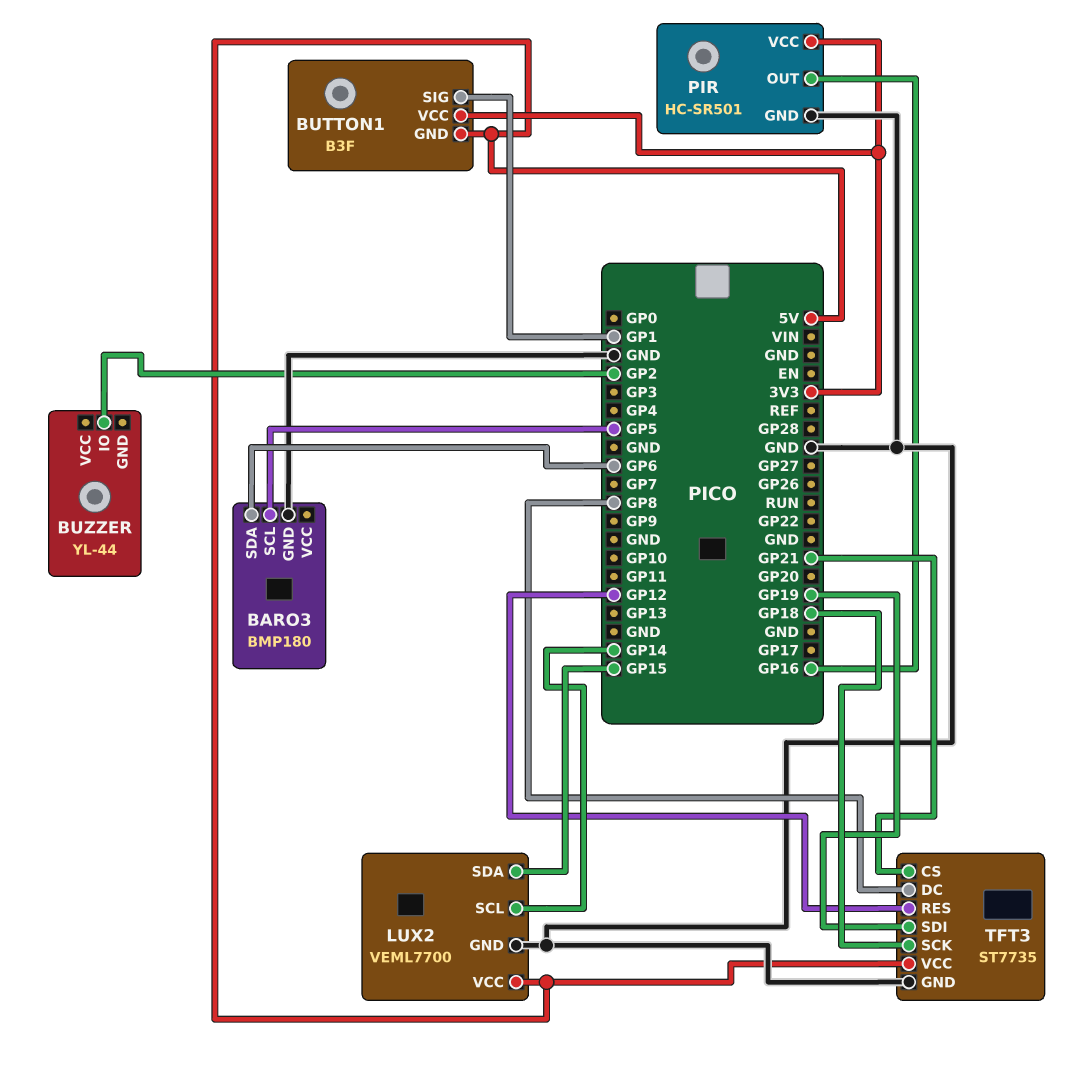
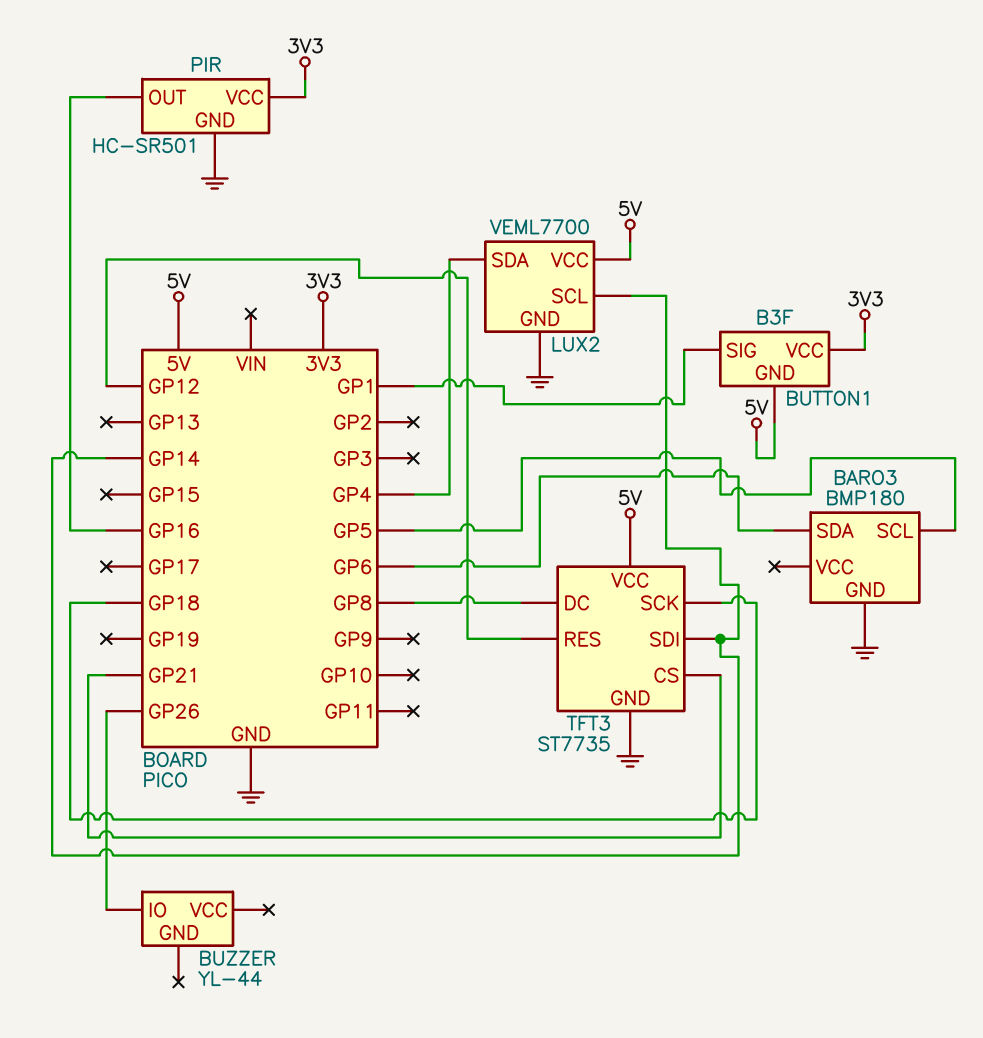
BUZZER pin IO: GP2 -> GP26
LUX2 pin SDA: GP15 -> GP4
TFT3 pin SDI: GP19 -> GP14

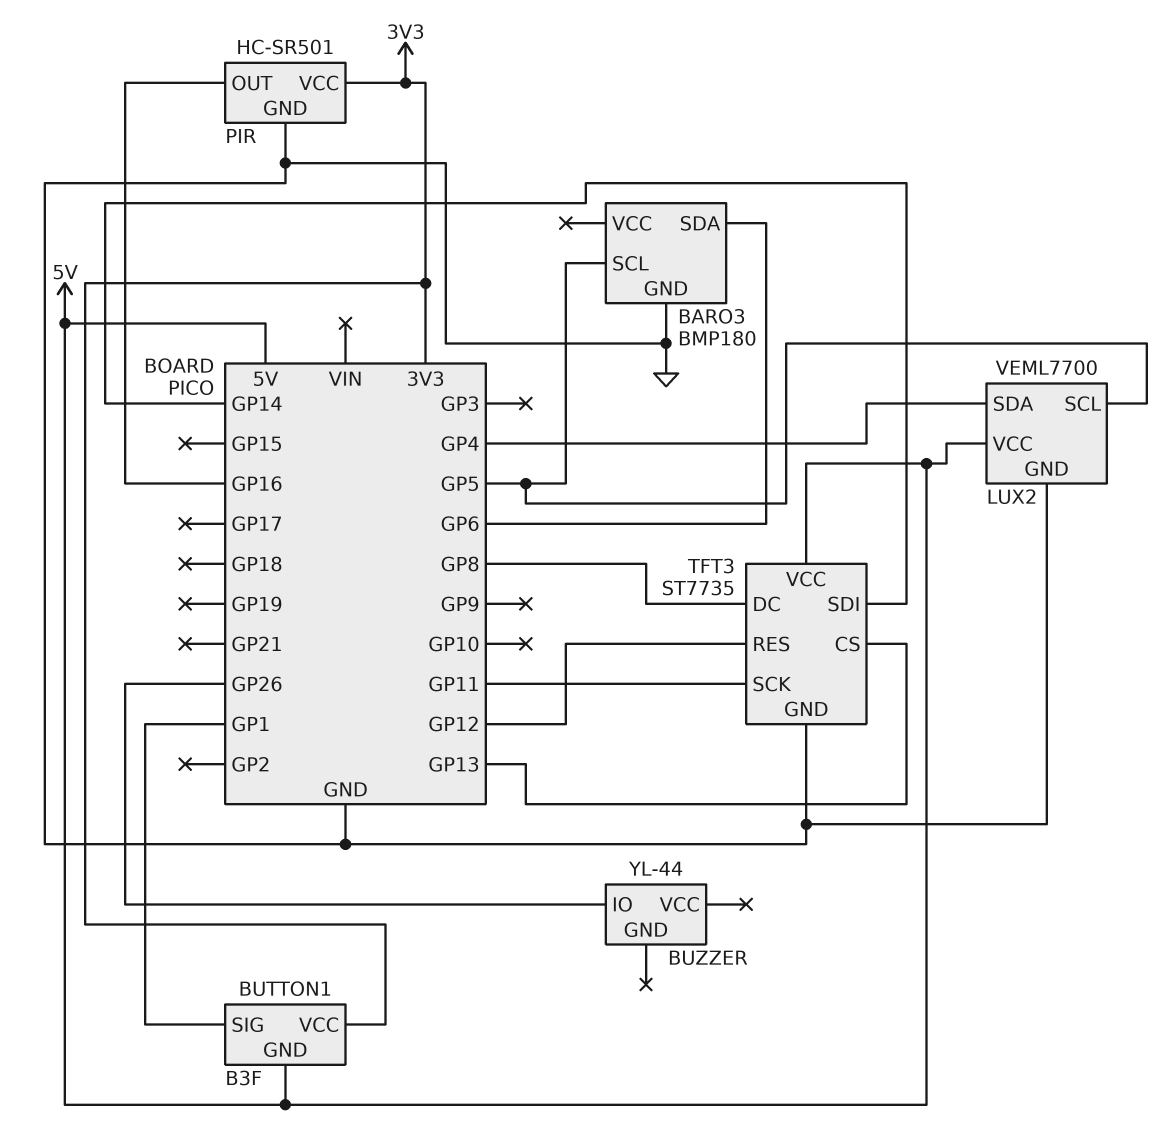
LUX2 pin SCL: GP14 -> GP5
TFT3 pin CS: GP21 -> GP13
TFT3 pin SCK: GP18 -> GP11

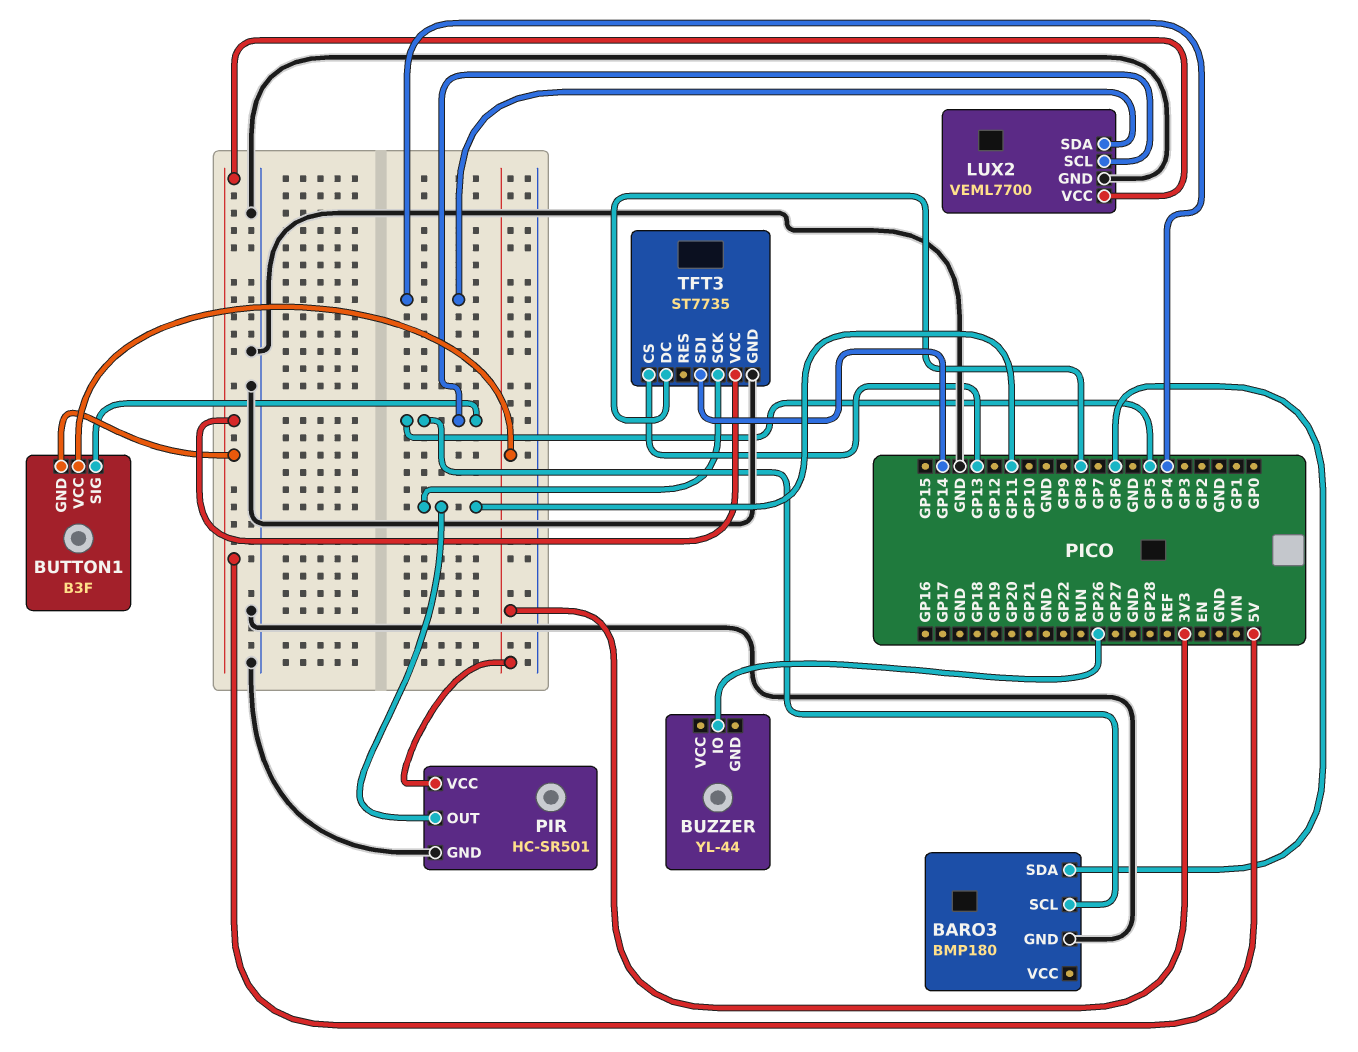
BUTTON1 pin SIG: GP1 -> GP5
PIR pin OUT: GP16 -> GP11
TFT3 pin RES: GP12 -> none

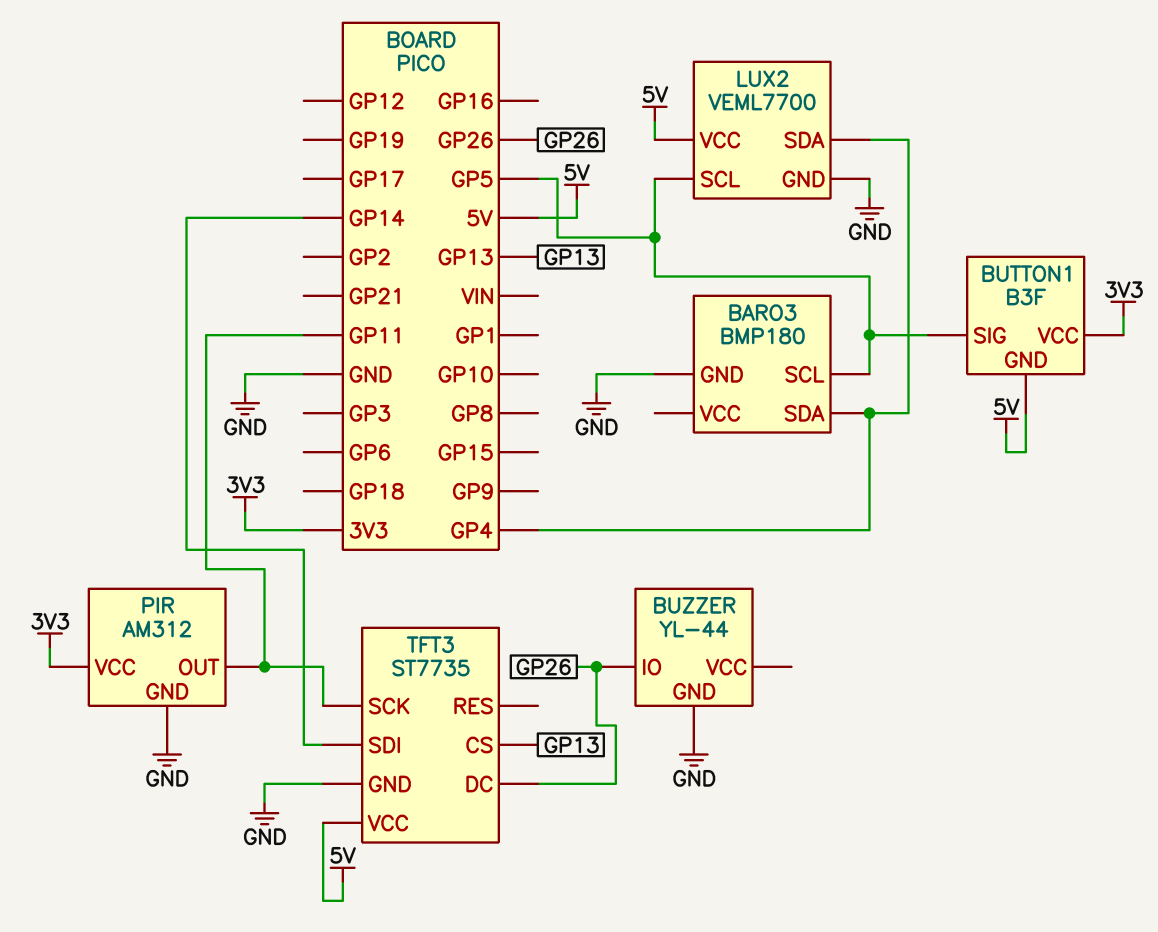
BARO3 pin SDA: GP6 -> GP4
BUZZER pin GND: none -> GND
PIR: HC-SR501 -> AM312
TFT3 pin DC: GP8 -> GP26

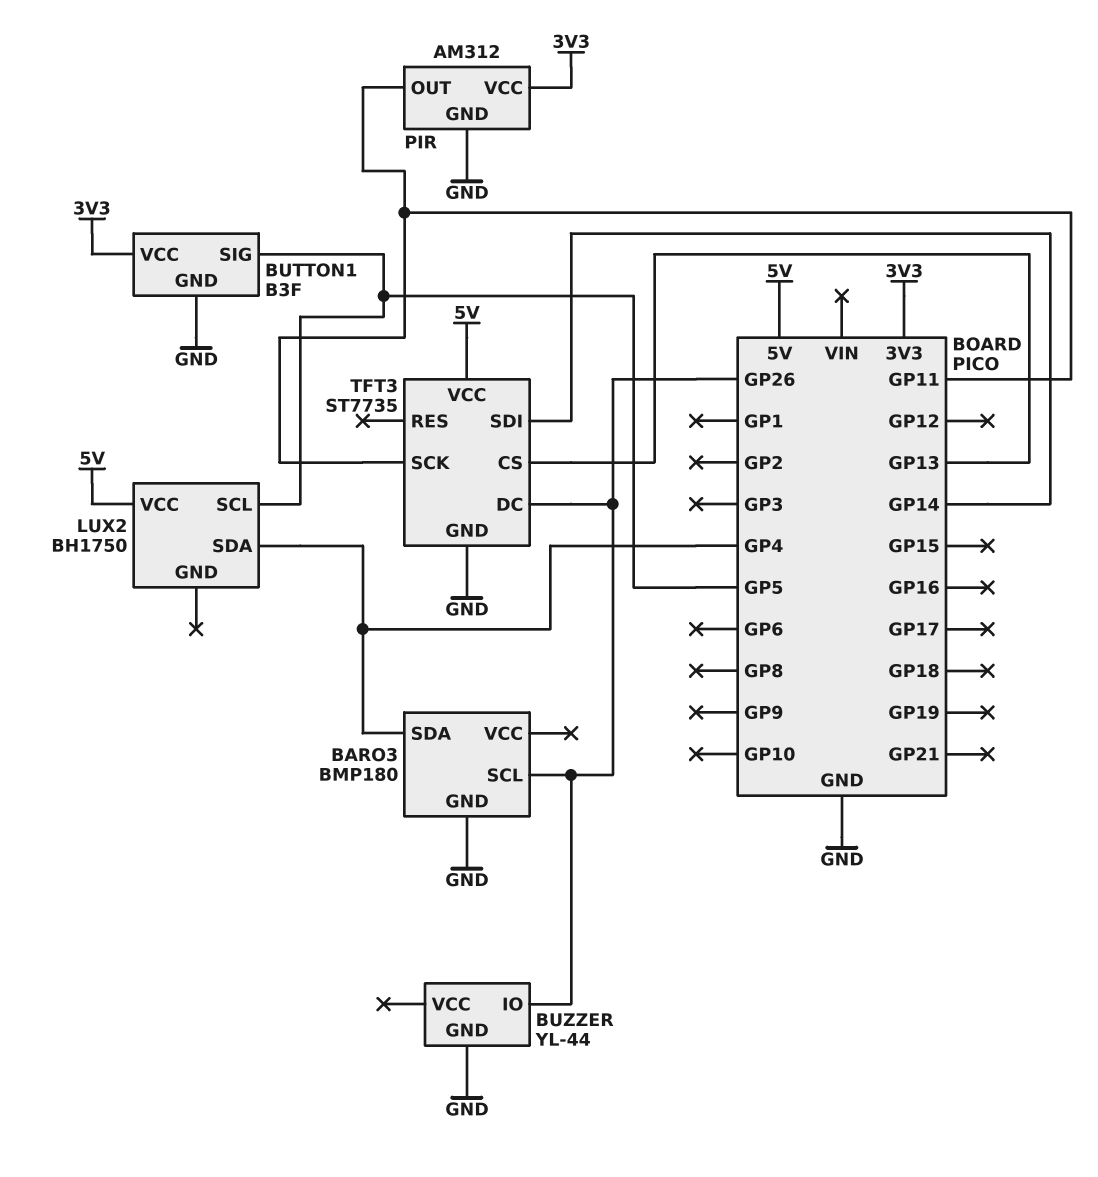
BARO3 pin SCL: GP5 -> GP26
BUTTON1 pin GND: 5V -> GND
LUX2: VEML7700 -> BH1750
LUX2 pin GND: GND -> none

